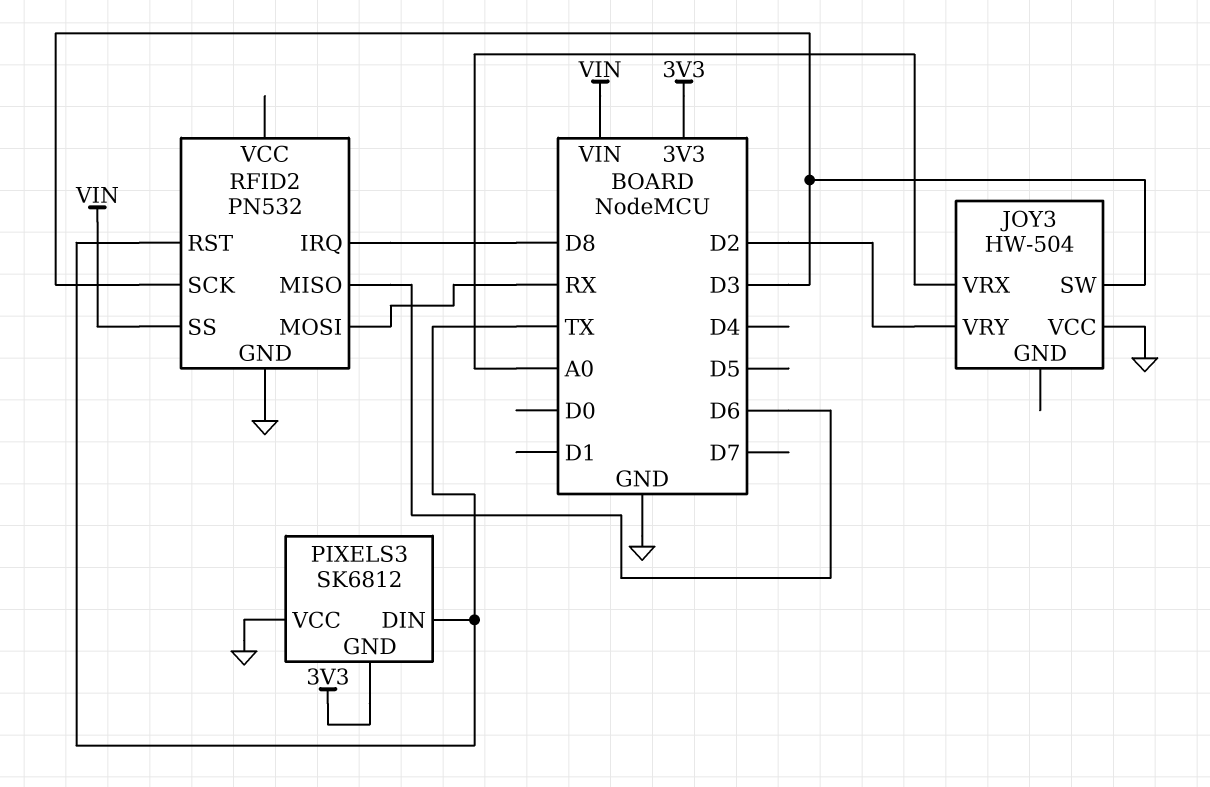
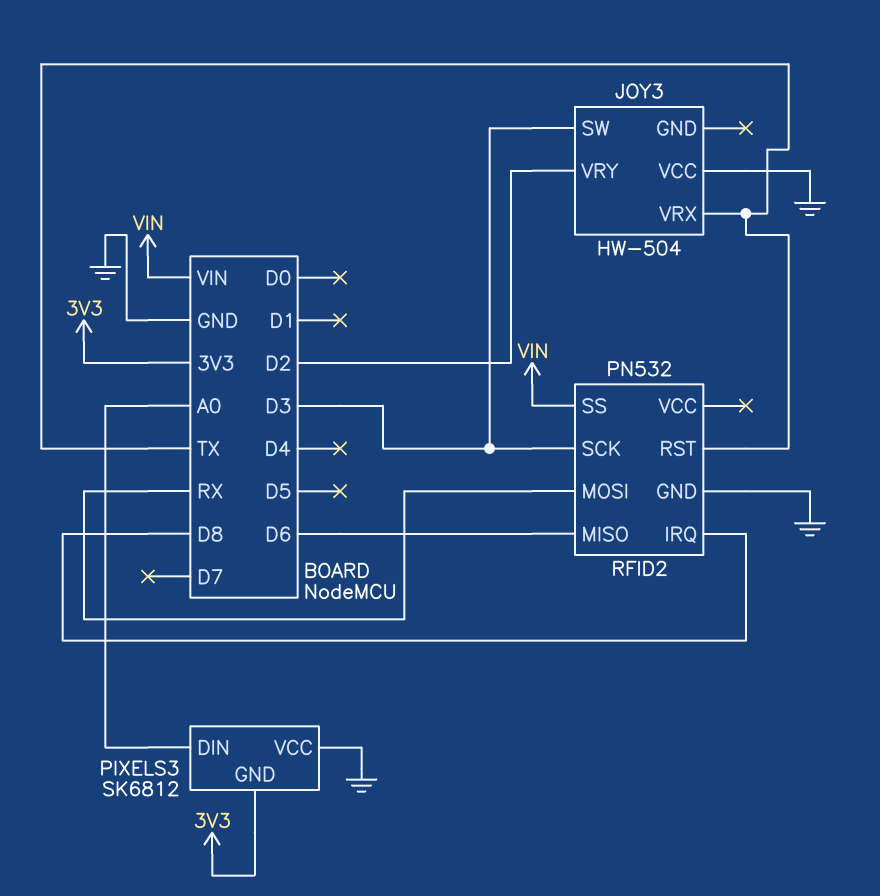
JOY3 pin VRX: A0 -> TX
PIXELS3 pin DIN: TX -> A0

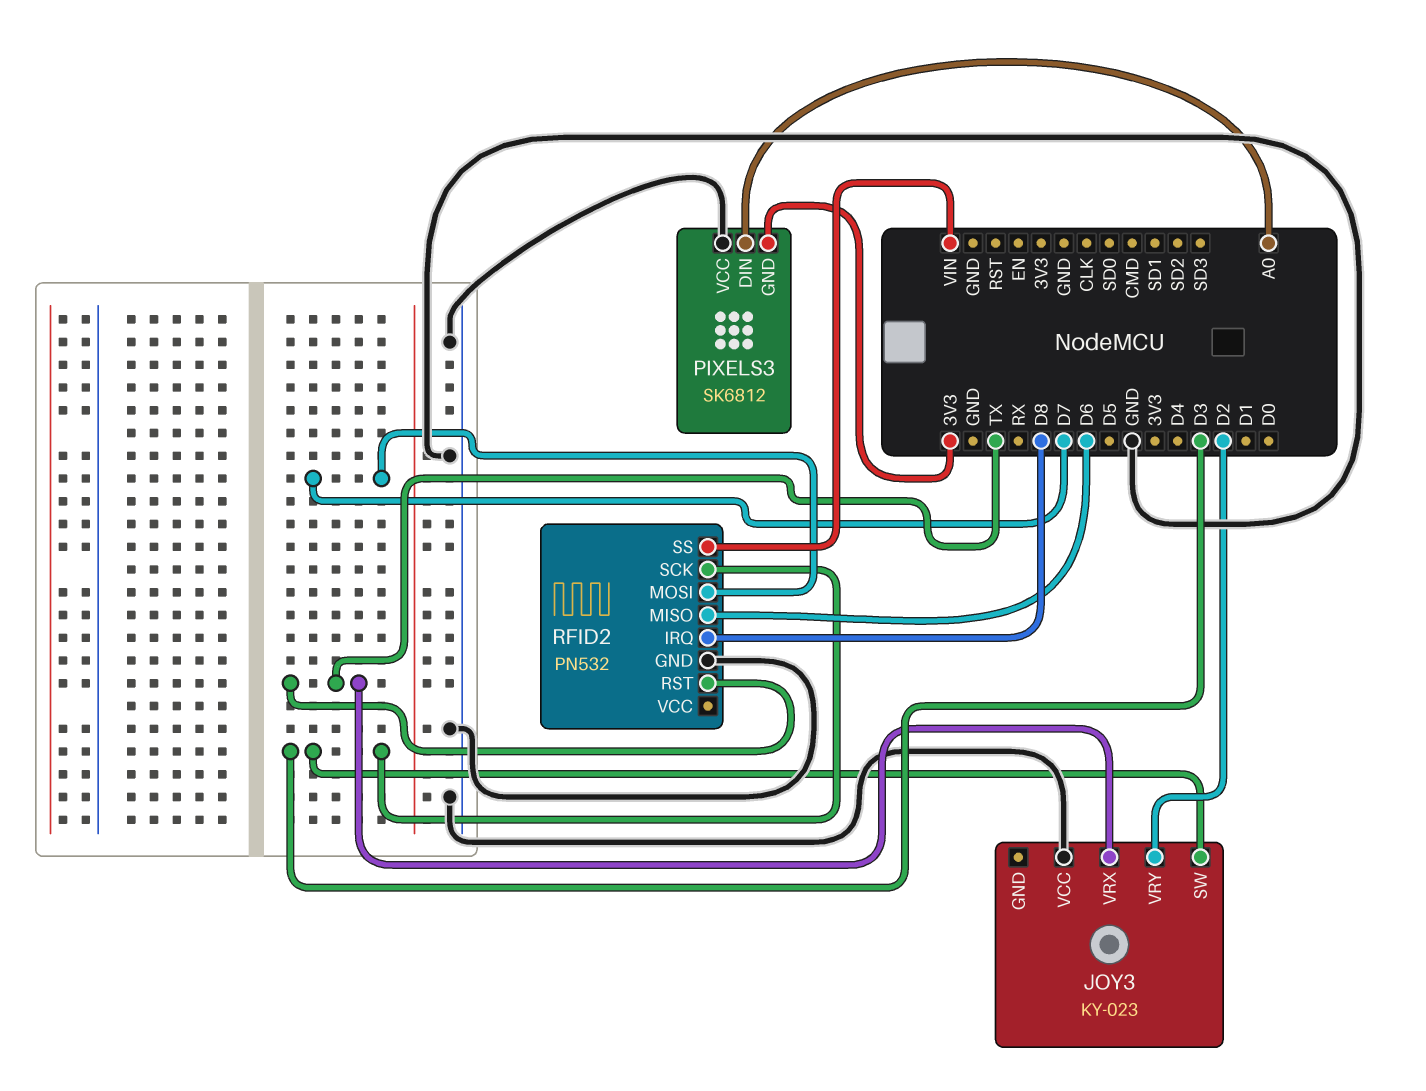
JOY3: HW-504 -> KY-023
RFID2 pin MOSI: RX -> D7

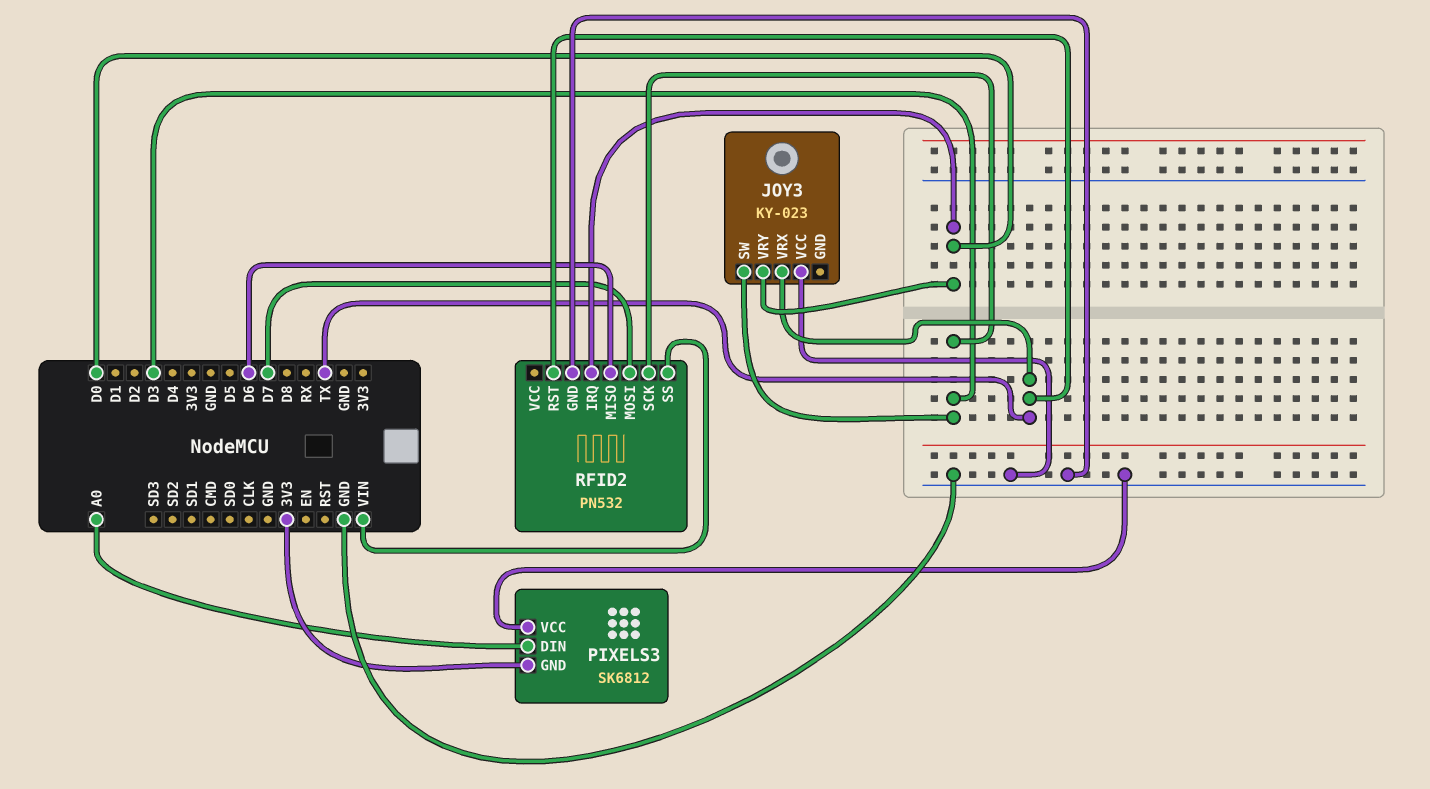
JOY3 pin VRY: D2 -> D0
RFID2 pin IRQ: D8 -> D0

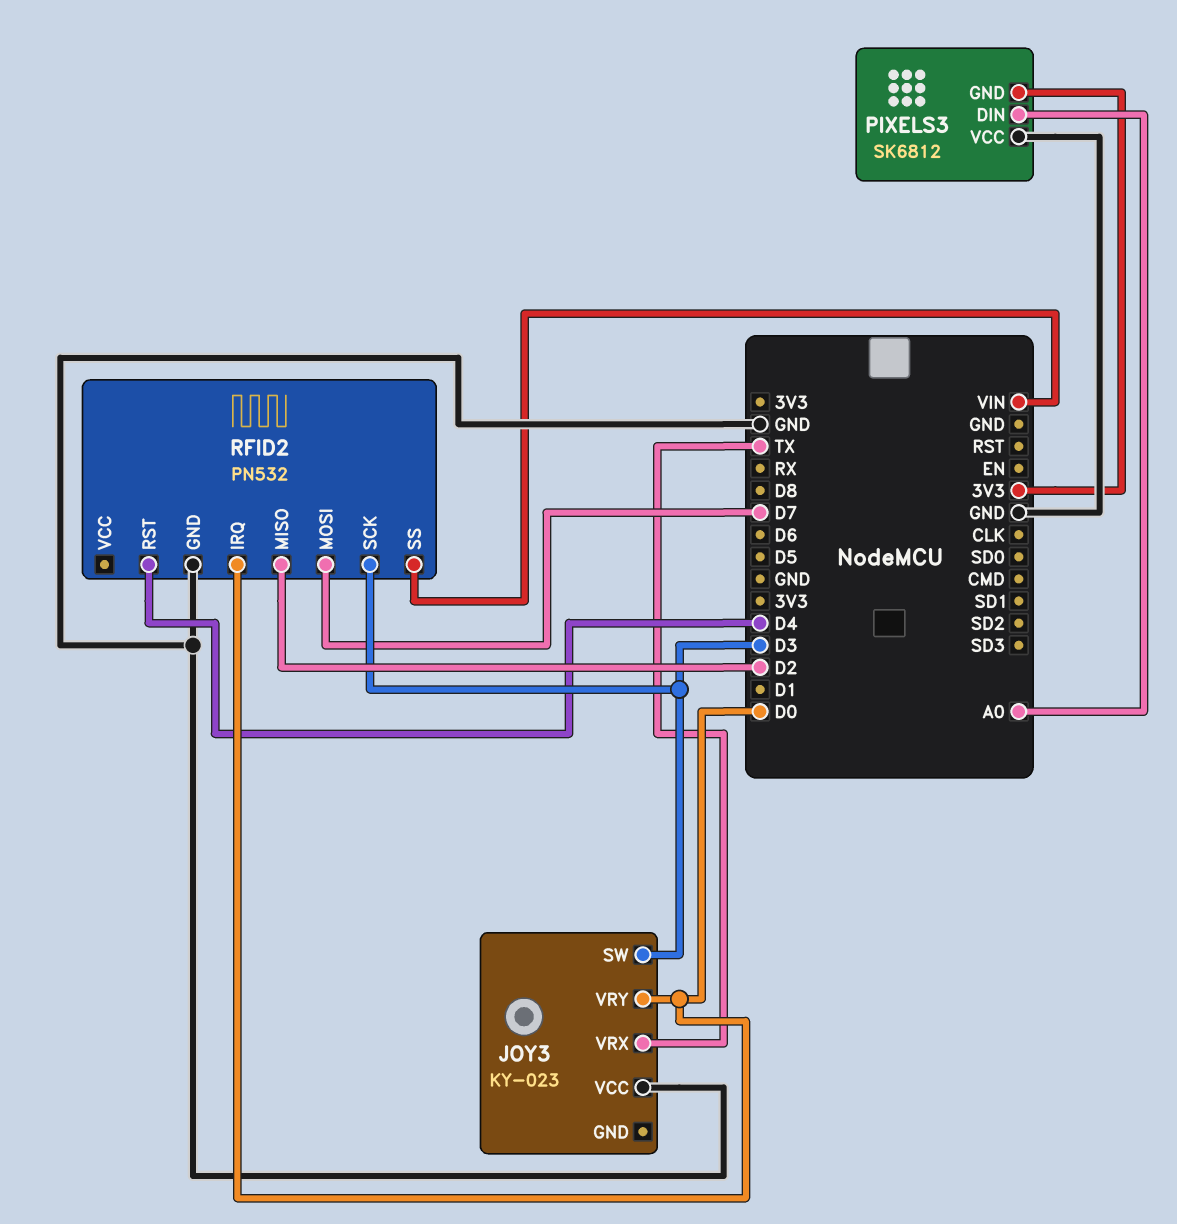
RFID2 pin MISO: D6 -> D2
RFID2 pin RST: TX -> D4

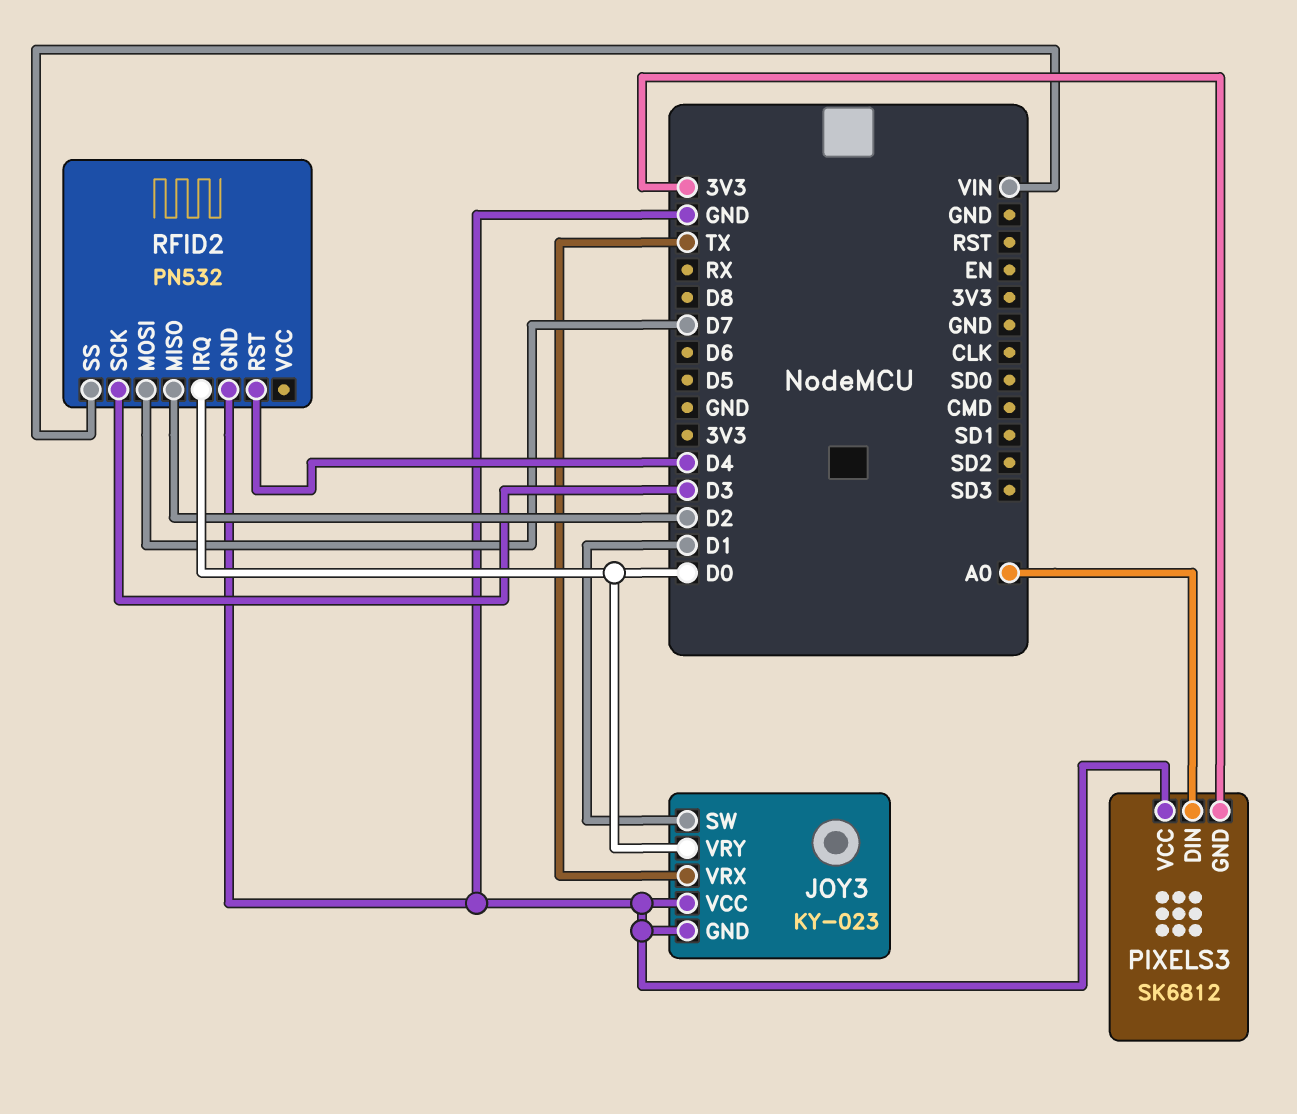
JOY3 pin GND: none -> GND
JOY3 pin SW: D3 -> D1

